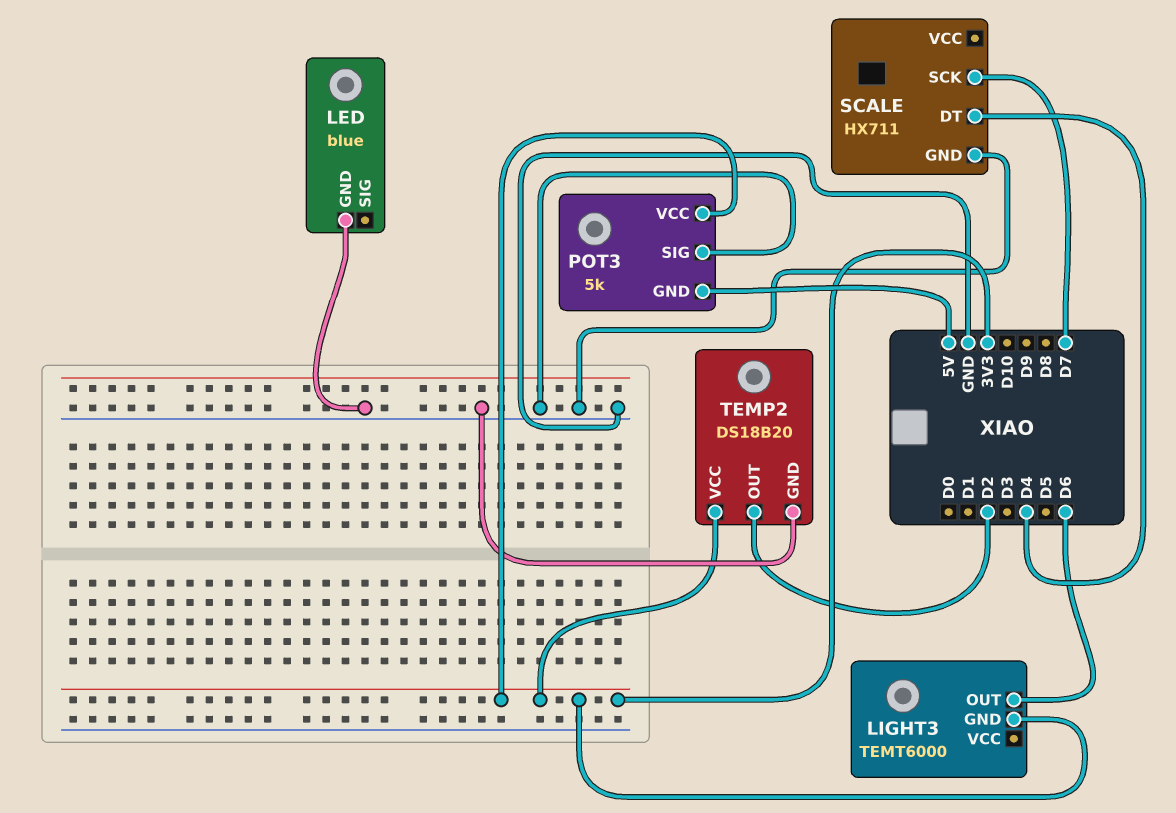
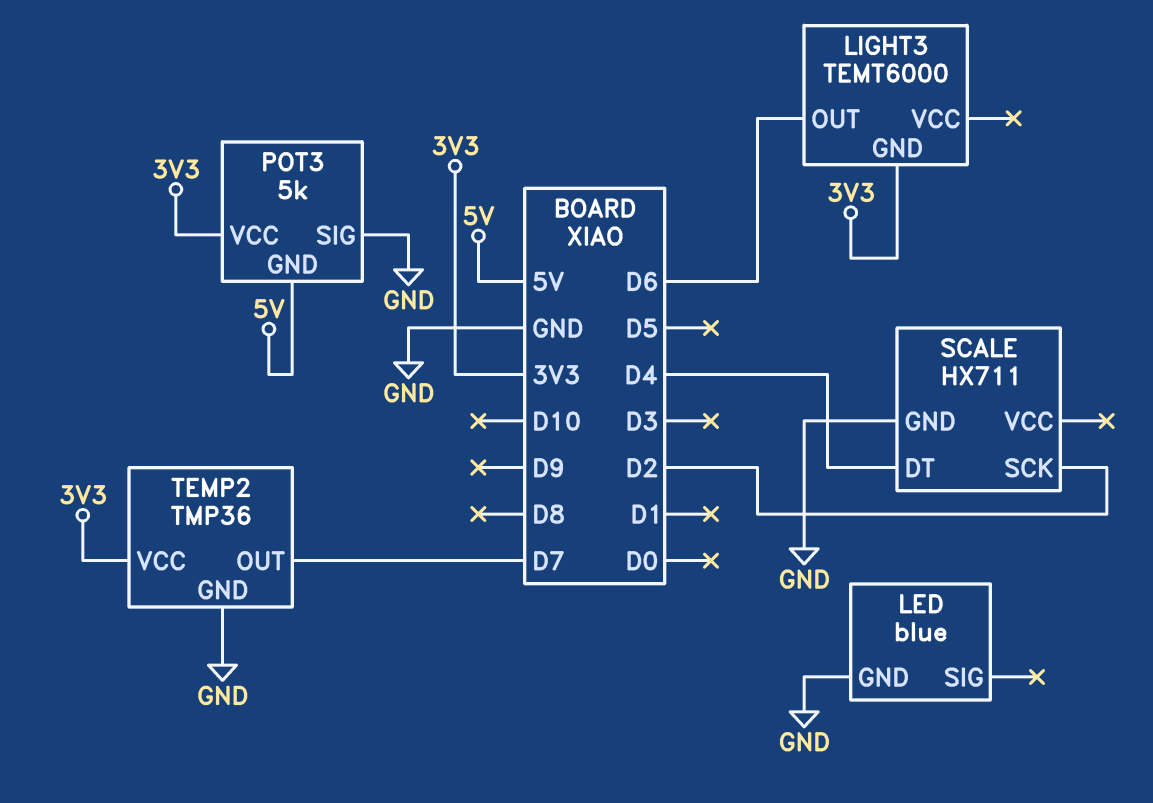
SCALE pin SCK: D7 -> D2
TEMP2: DS18B20 -> TMP36
TEMP2 pin OUT: D2 -> D7

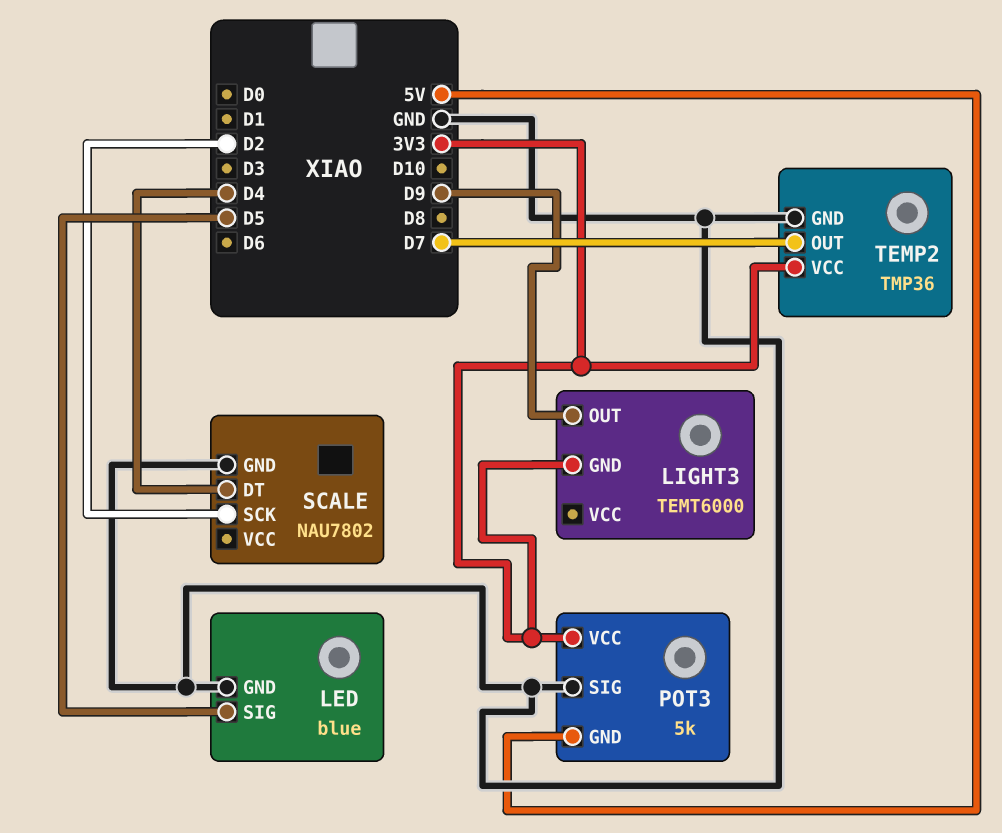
LED pin SIG: none -> D5
LIGHT3 pin OUT: D6 -> D9
SCALE: HX711 -> NAU7802

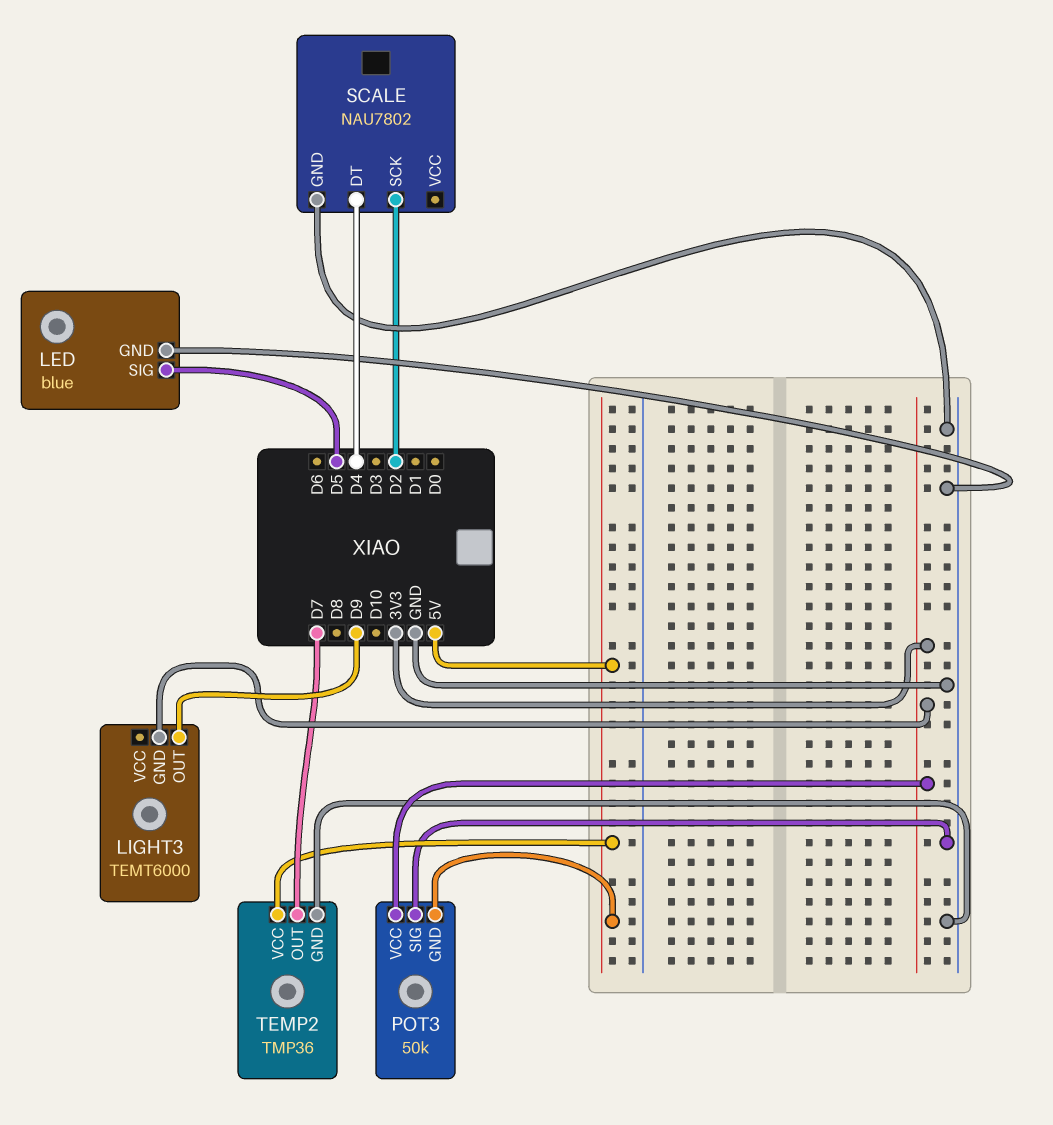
POT3: 5k -> 50k
TEMP2 pin VCC: 3V3 -> 5V

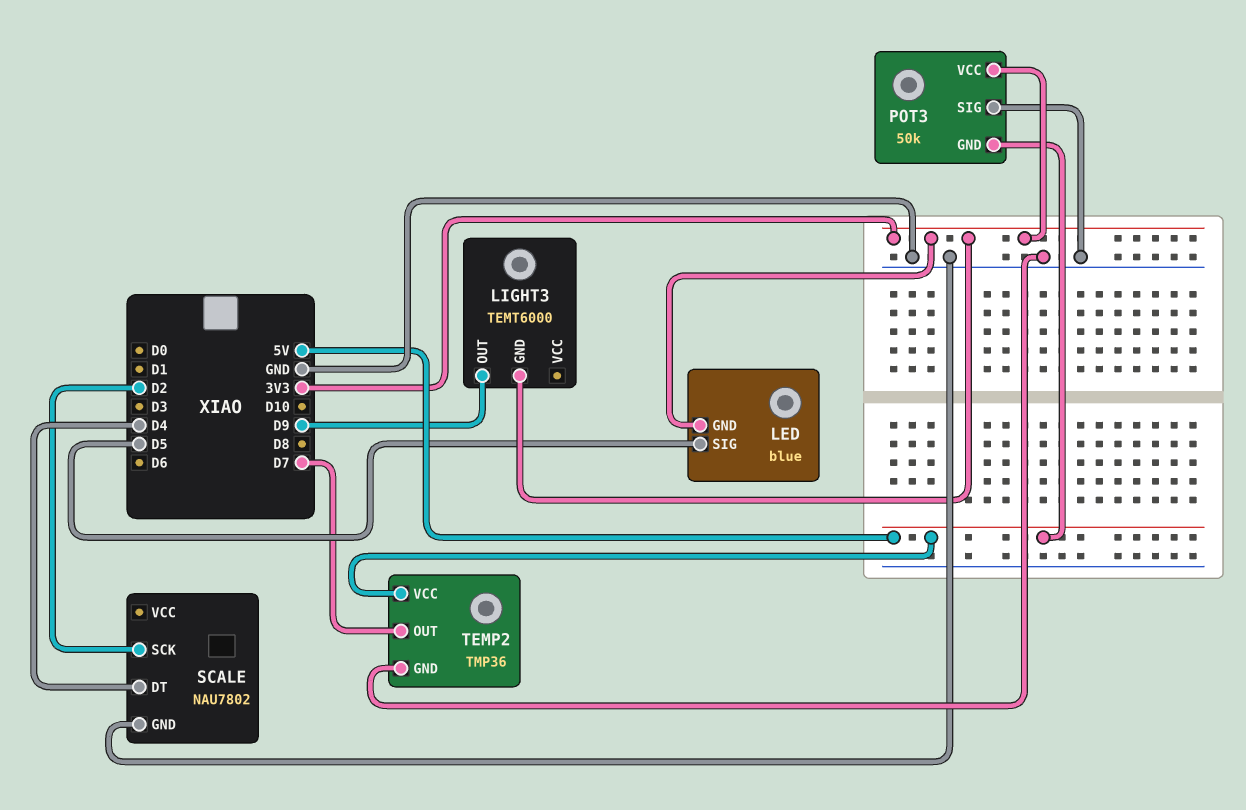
LED pin GND: GND -> 3V3

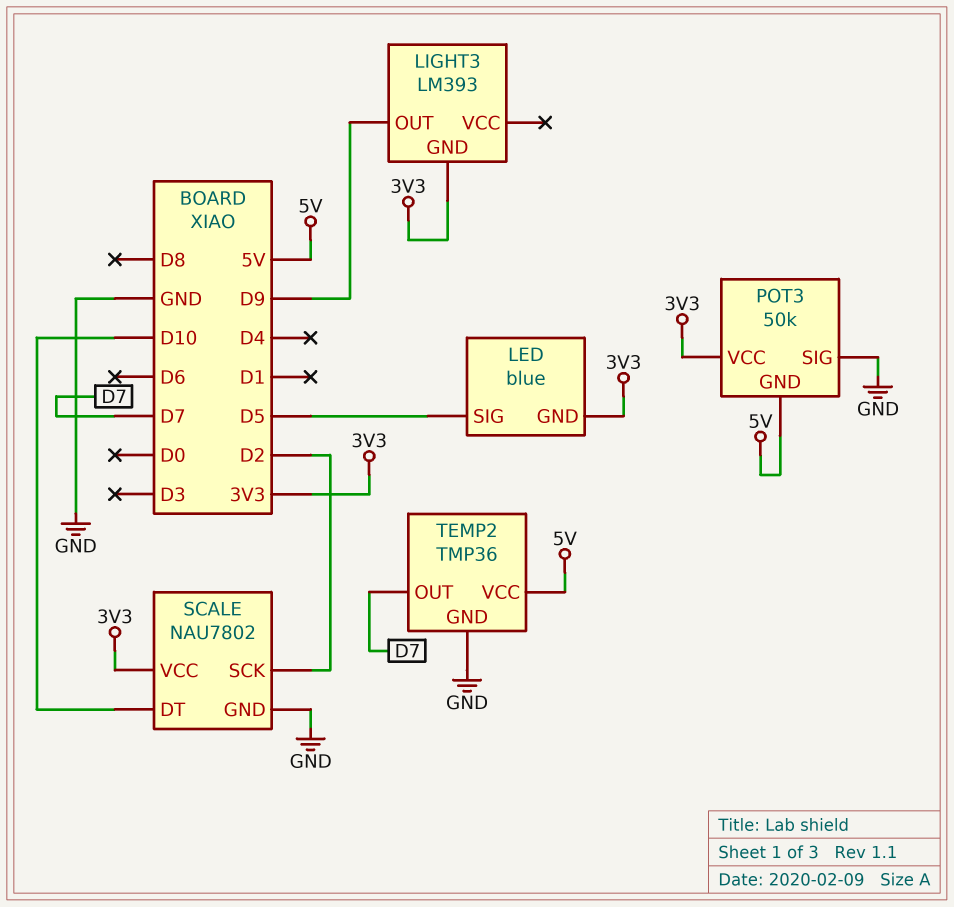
LIGHT3: TEMT6000 -> LM393
SCALE pin DT: D4 -> D10
SCALE pin VCC: none -> 3V3

